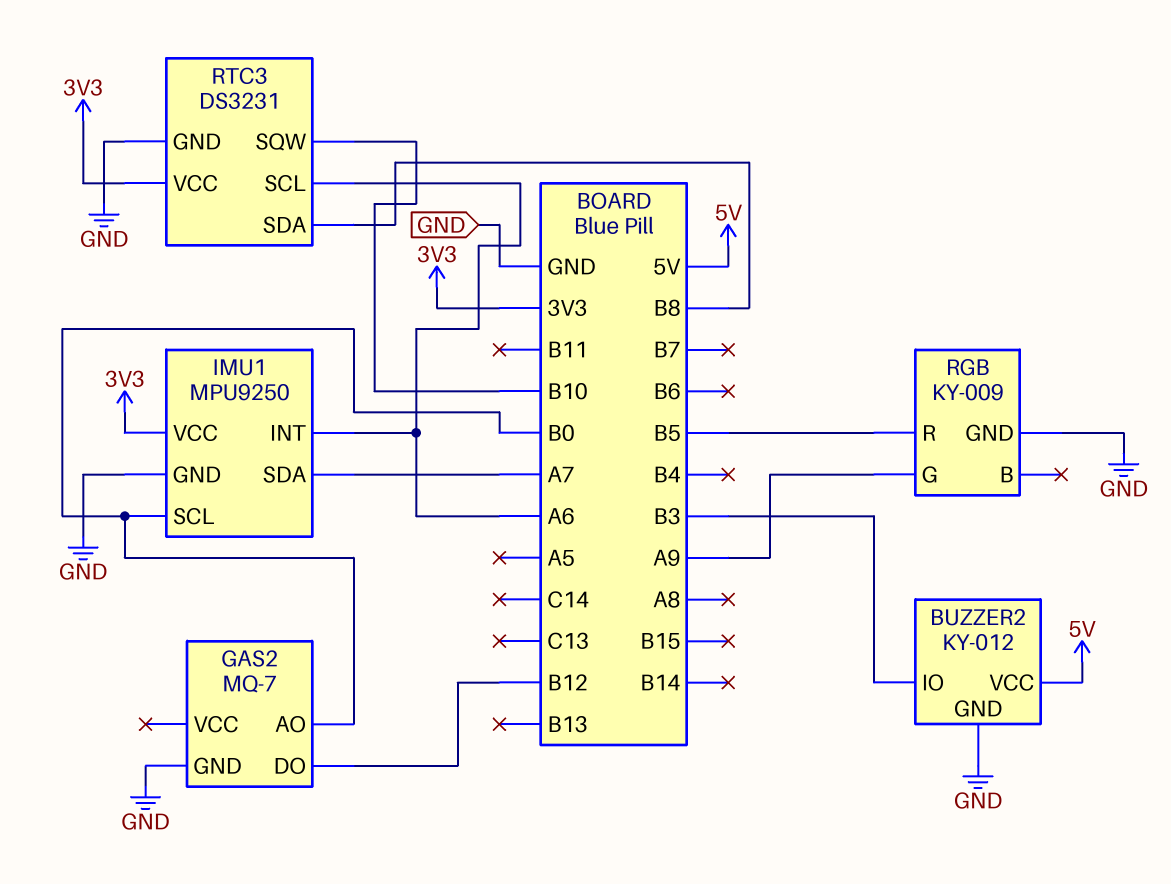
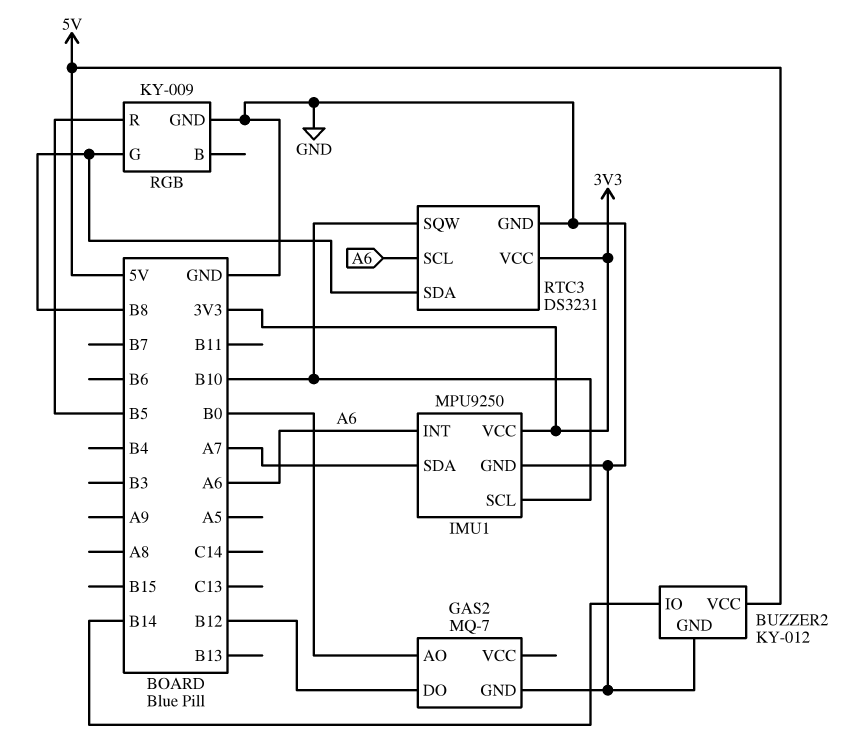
BUZZER2 pin IO: B3 -> B14
IMU1 pin SCL: B0 -> B10
RGB pin G: A9 -> B8

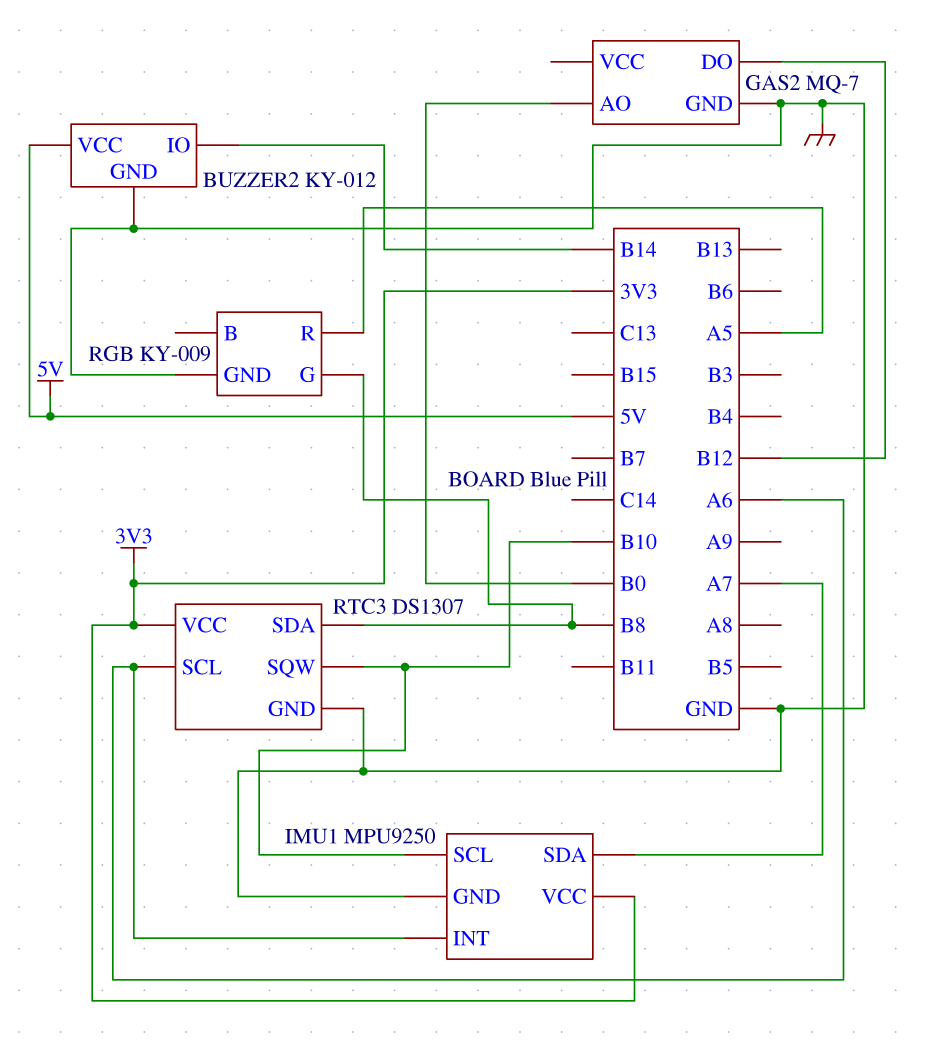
RGB pin R: B5 -> A5
RTC3: DS3231 -> DS1307

